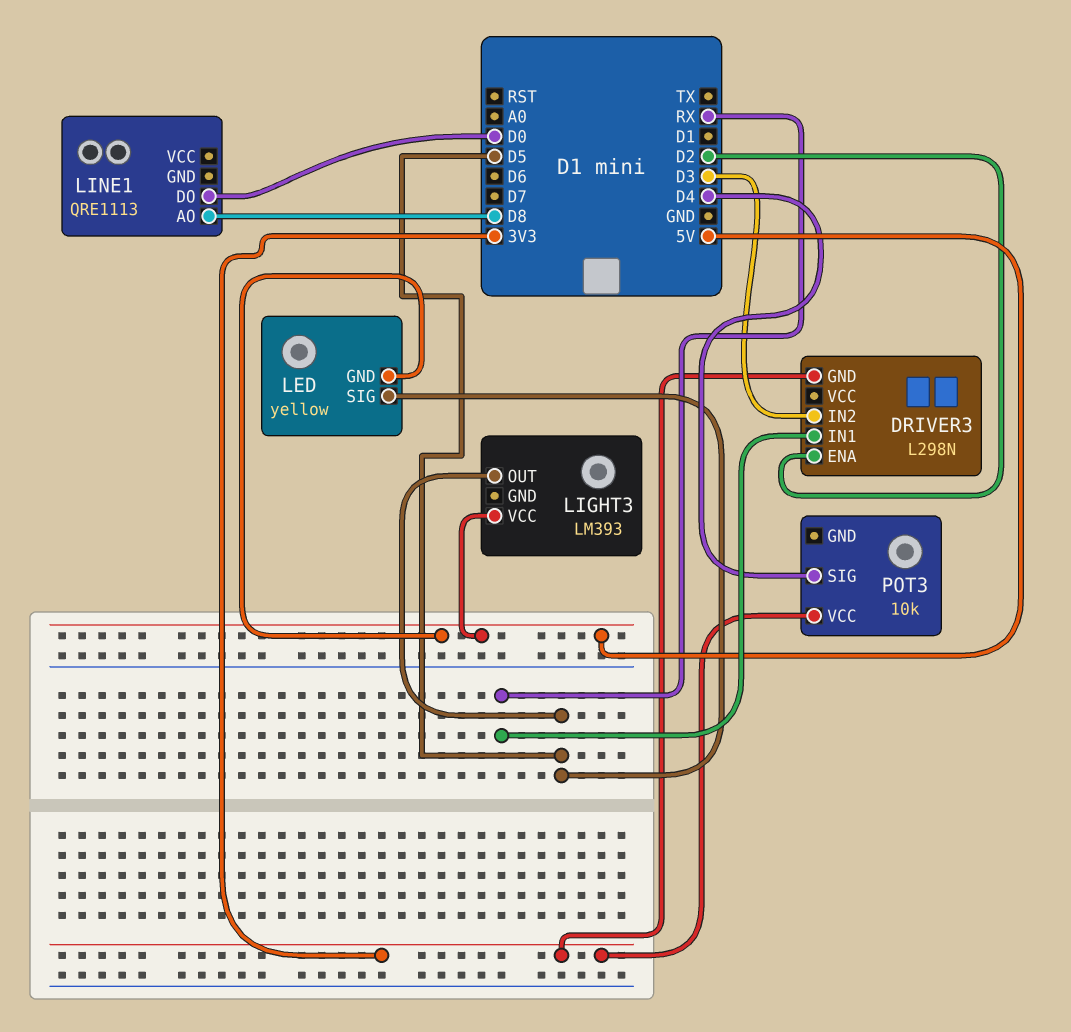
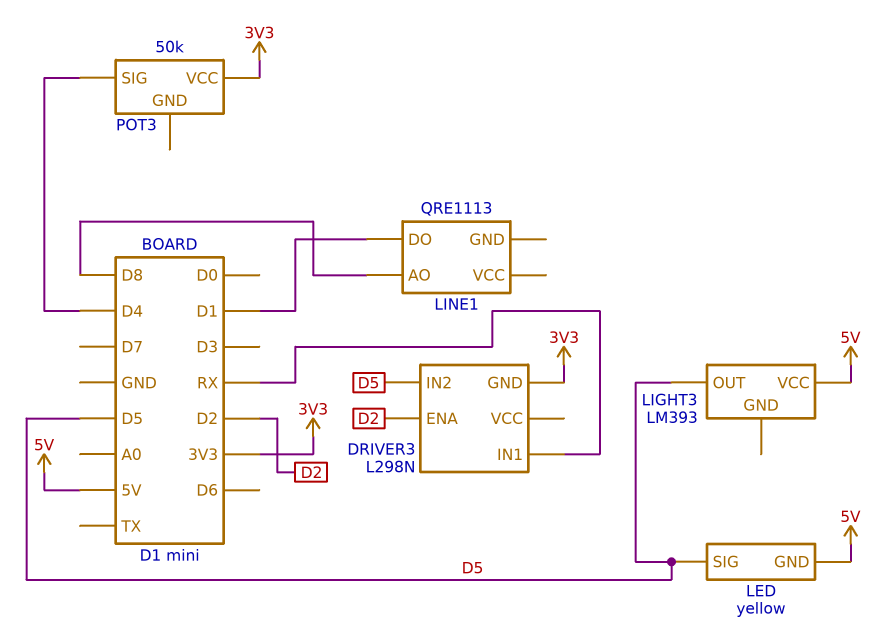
DRIVER3 pin IN2: D3 -> D5
LINE1 pin DO: D0 -> D1
POT3: 10k -> 50k

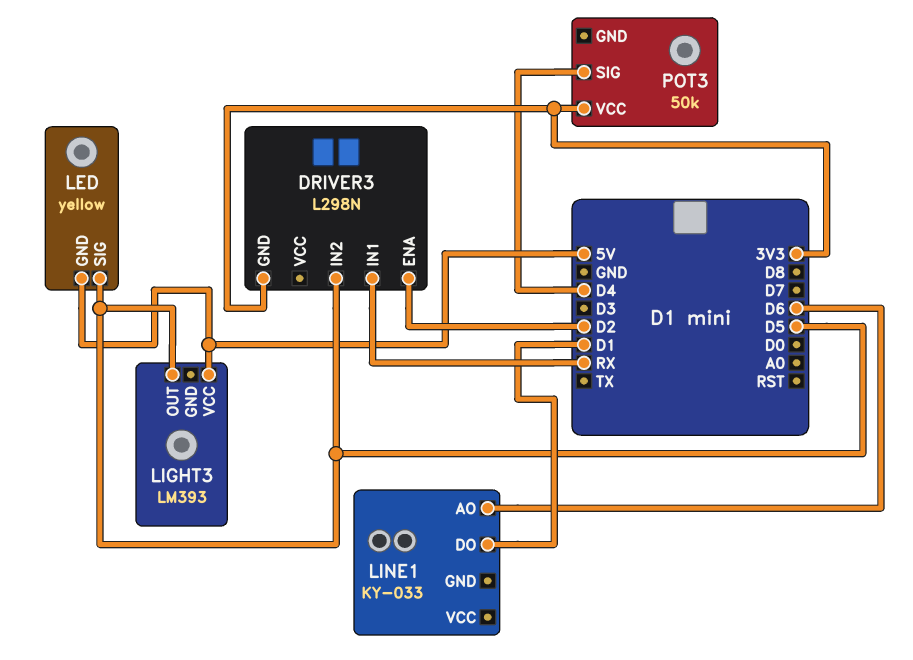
LINE1: QRE1113 -> KY-033
LINE1 pin AO: D8 -> D6

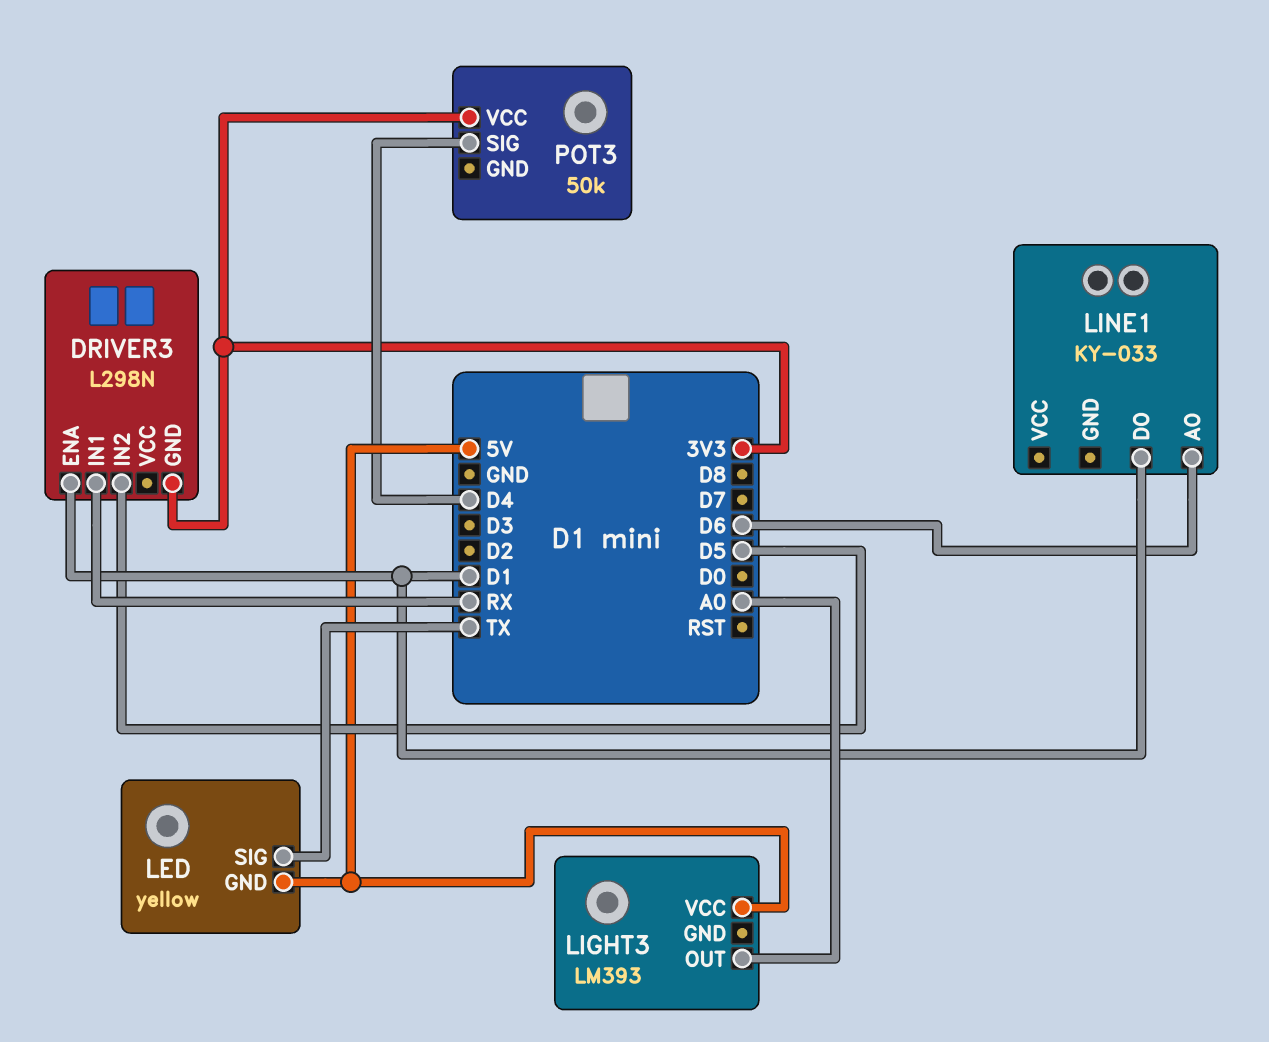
DRIVER3 pin ENA: D2 -> D1
LED pin SIG: D5 -> TX
LIGHT3 pin OUT: D5 -> A0

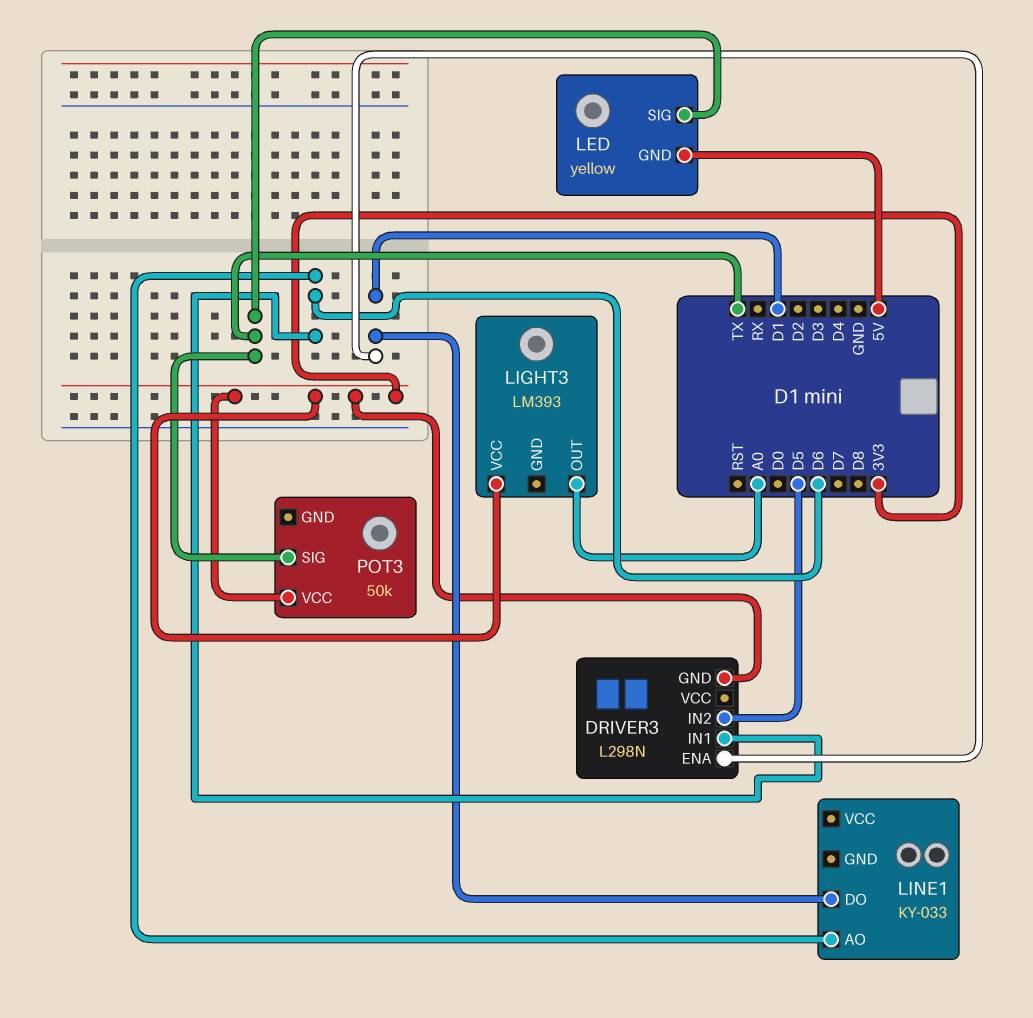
DRIVER3 pin IN1: RX -> D6
LIGHT3 pin VCC: 5V -> 3V3
POT3 pin SIG: D4 -> TX

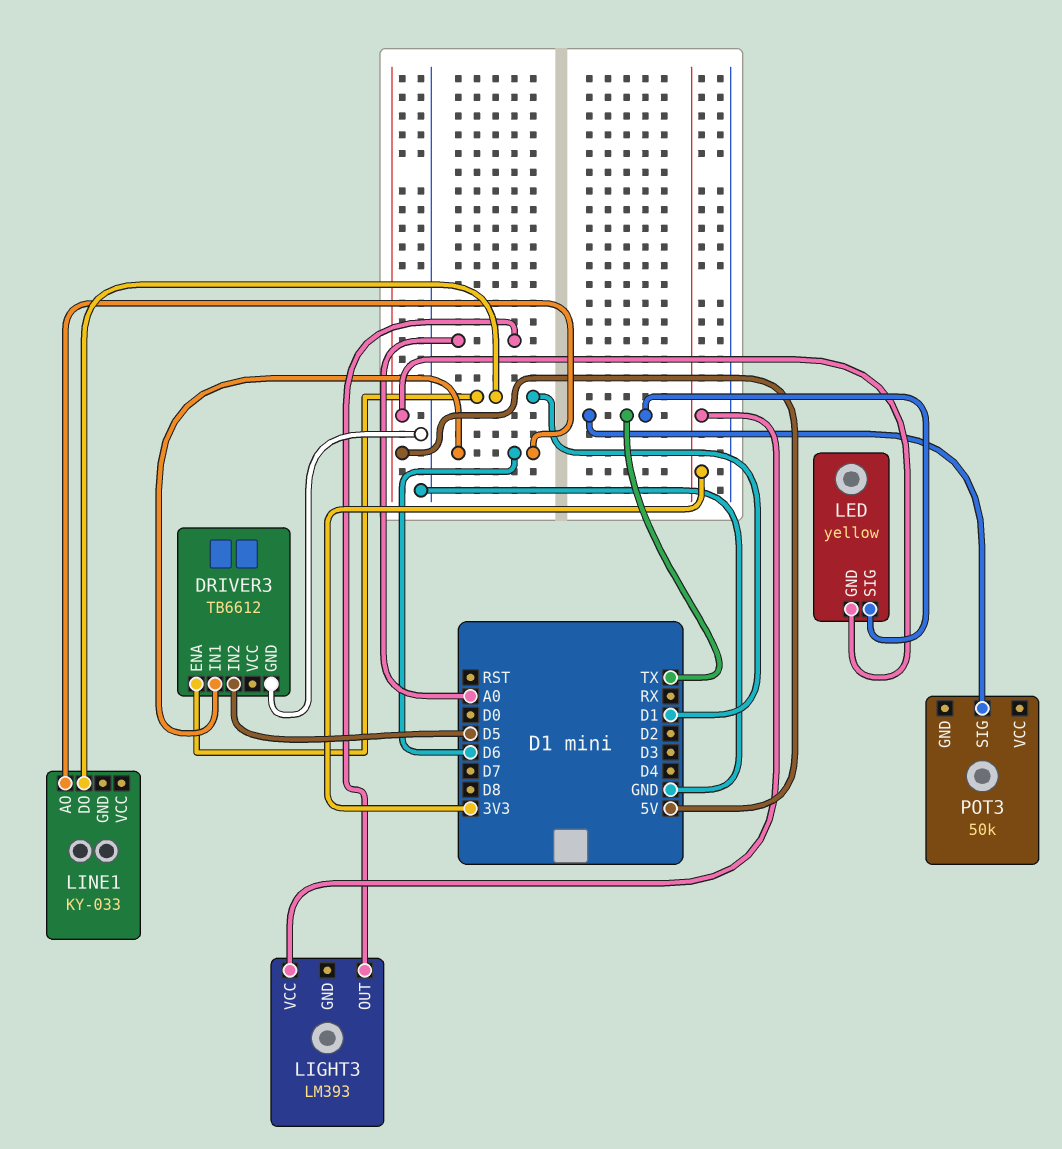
DRIVER3: L298N -> TB6612
DRIVER3 pin GND: 3V3 -> GND
POT3 pin VCC: 3V3 -> none

